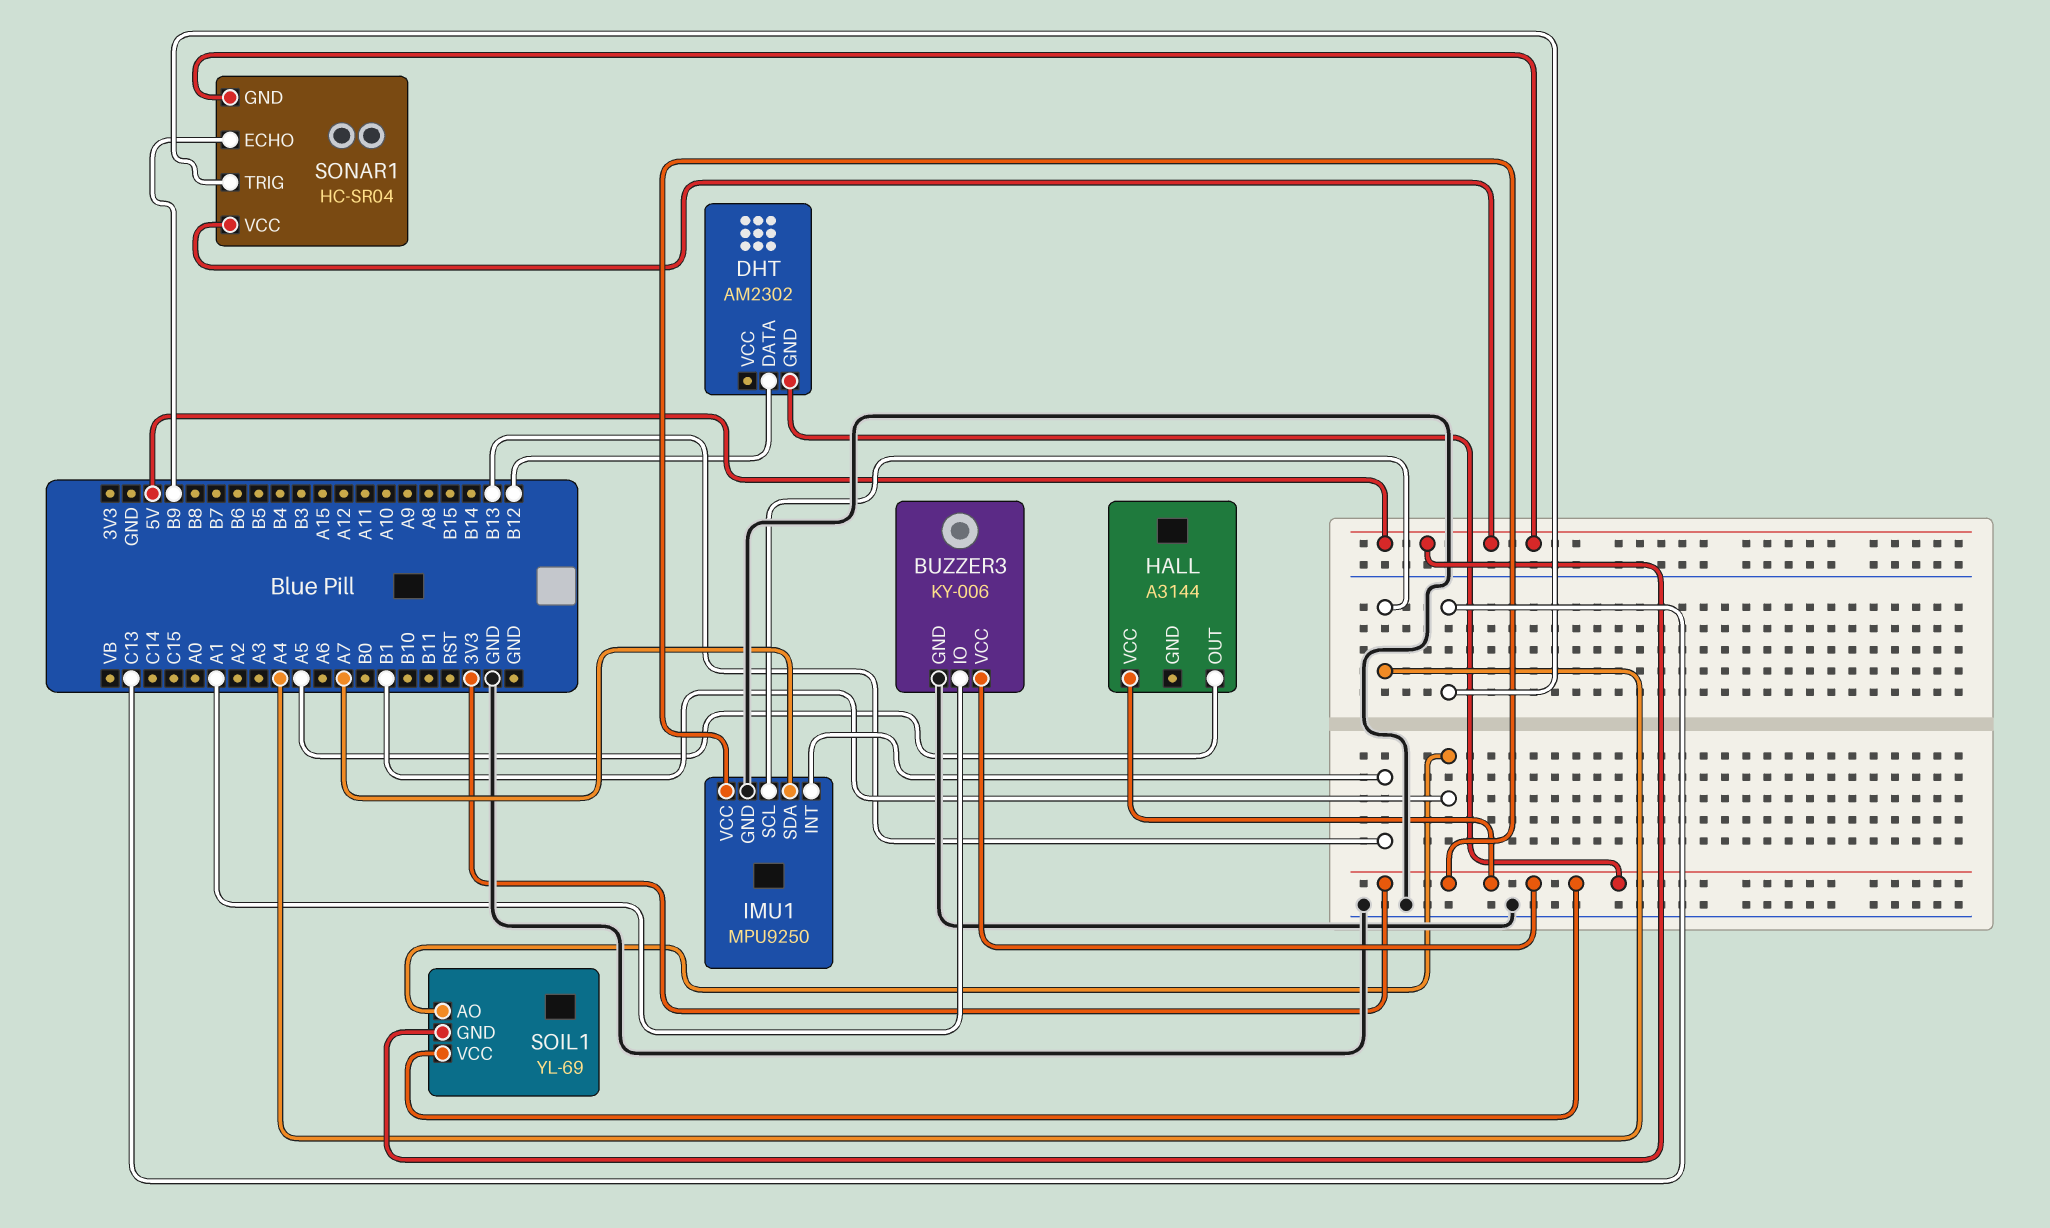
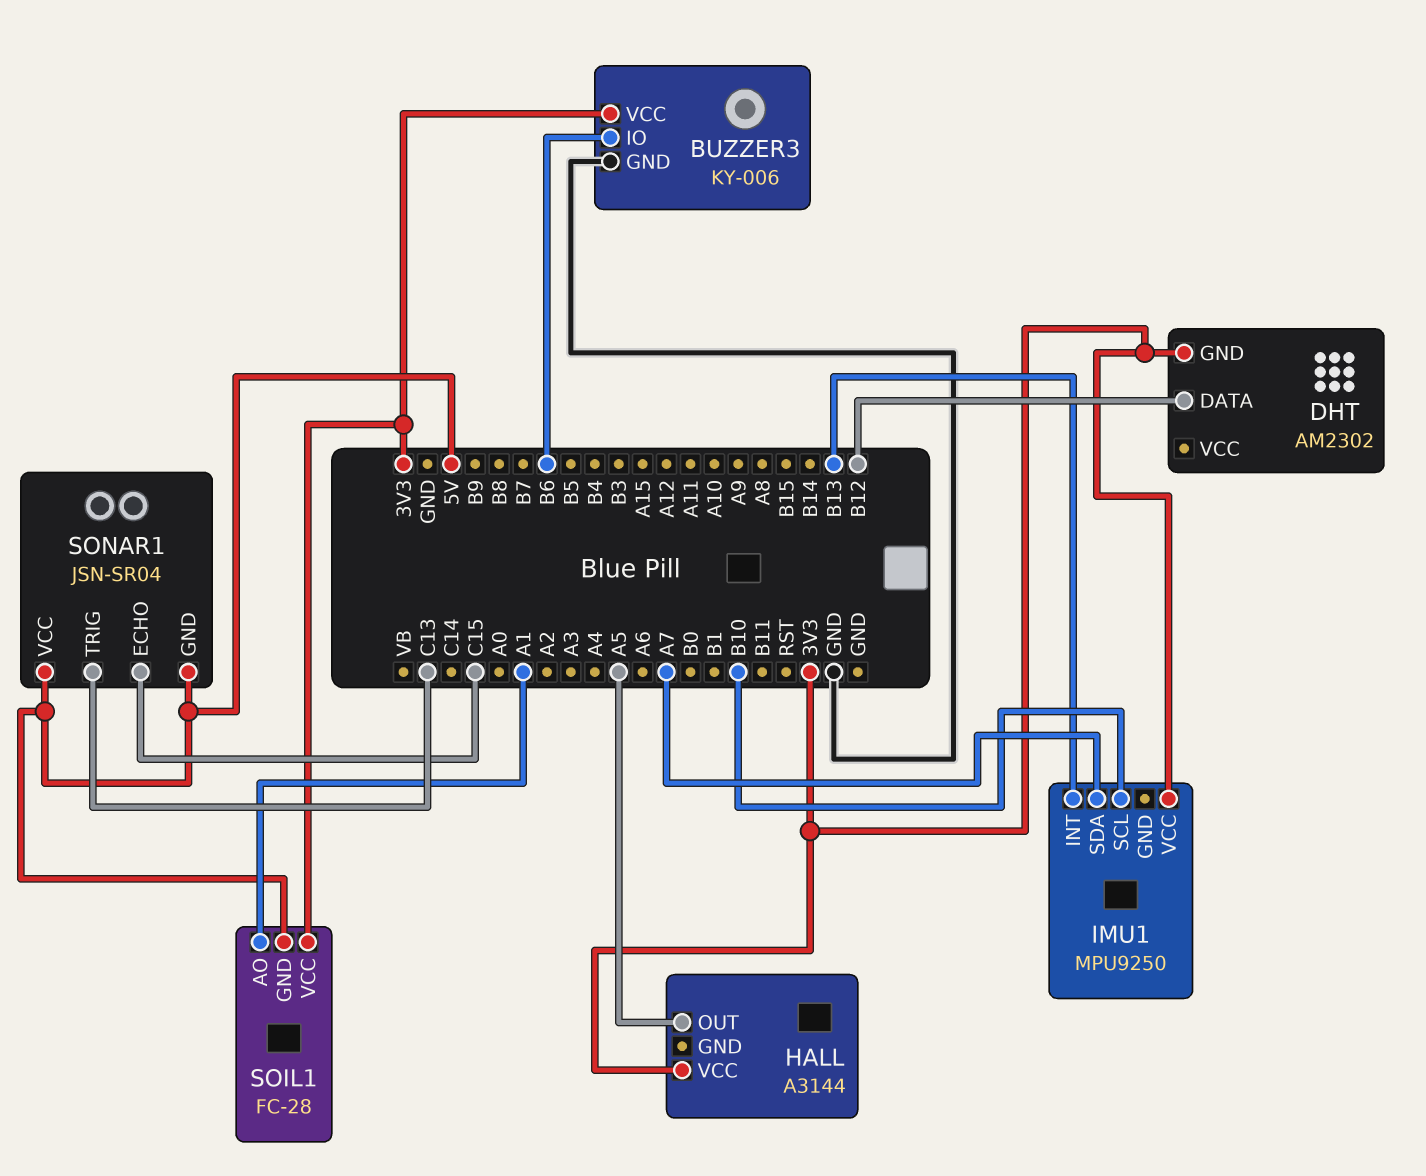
BUZZER3 pin IO: A1 -> B6
IMU1 pin GND: GND -> none
IMU1 pin SCL: A4 -> B10
SOIL1: YL-69 -> FC-28
SOIL1 pin AO: B1 -> A1
SONAR1: HC-SR04 -> JSN-SR04
SONAR1 pin ECHO: B9 -> C15

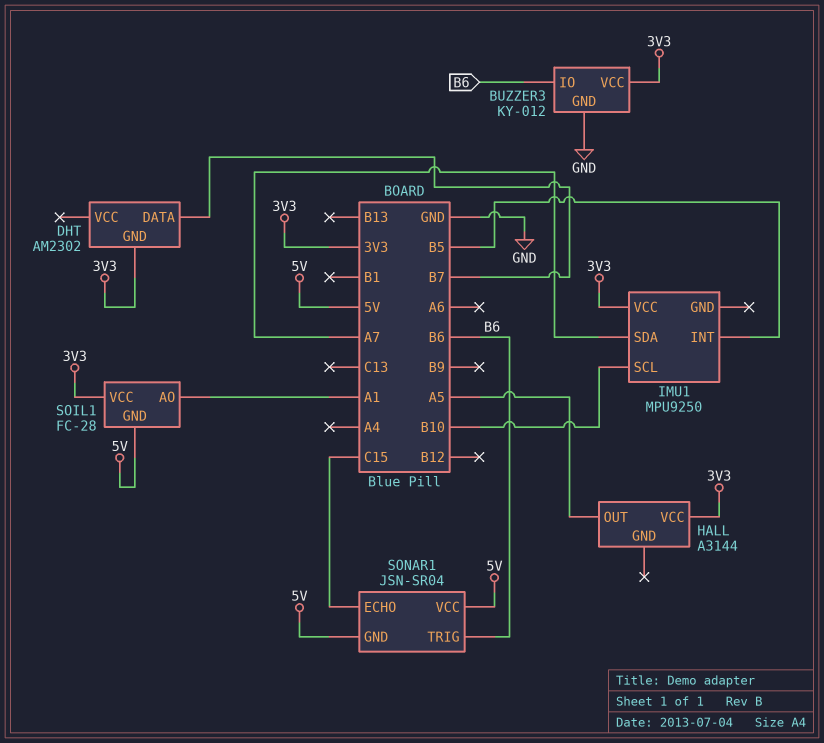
BUZZER3: KY-006 -> KY-012
DHT pin DATA: B12 -> B7
IMU1 pin INT: B13 -> B5
SONAR1 pin TRIG: C13 -> B6

